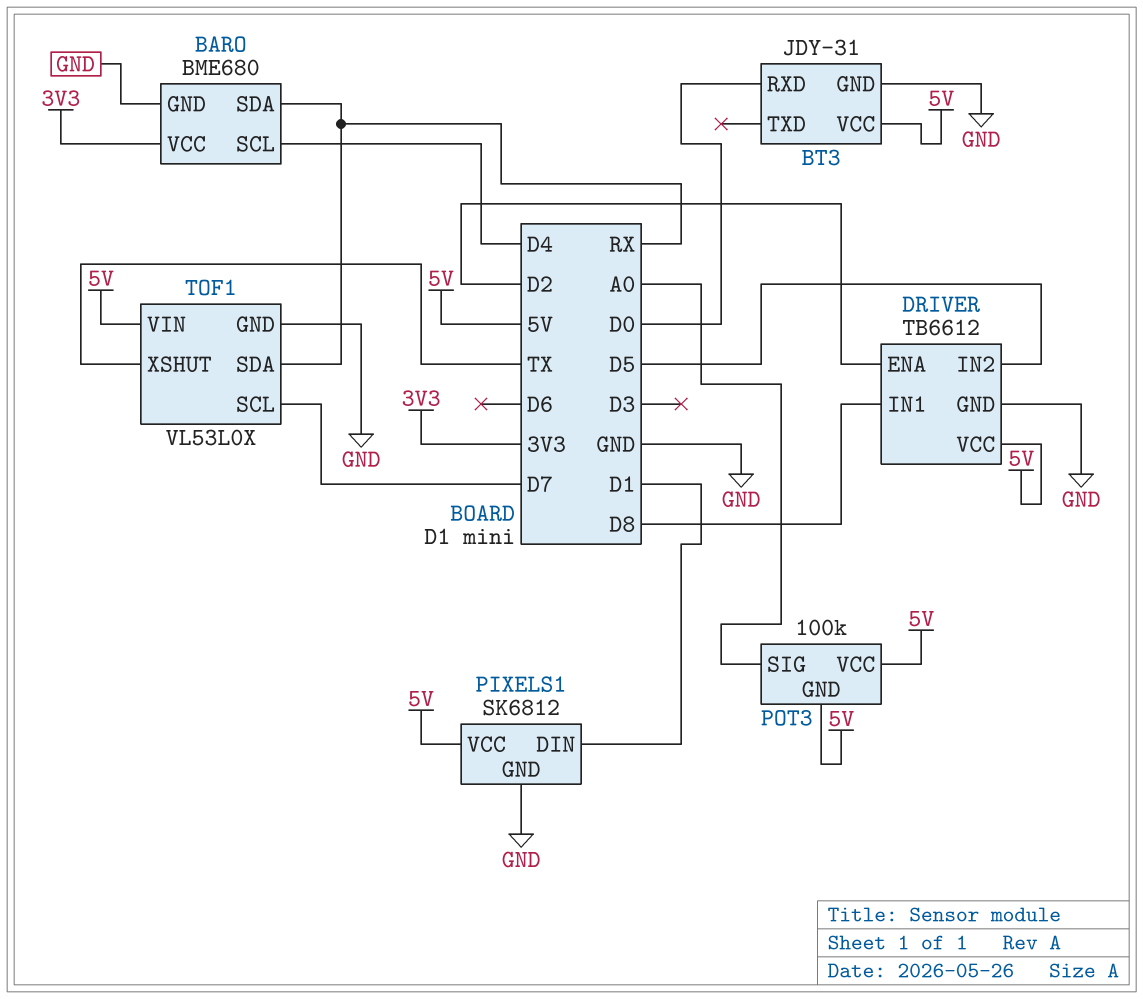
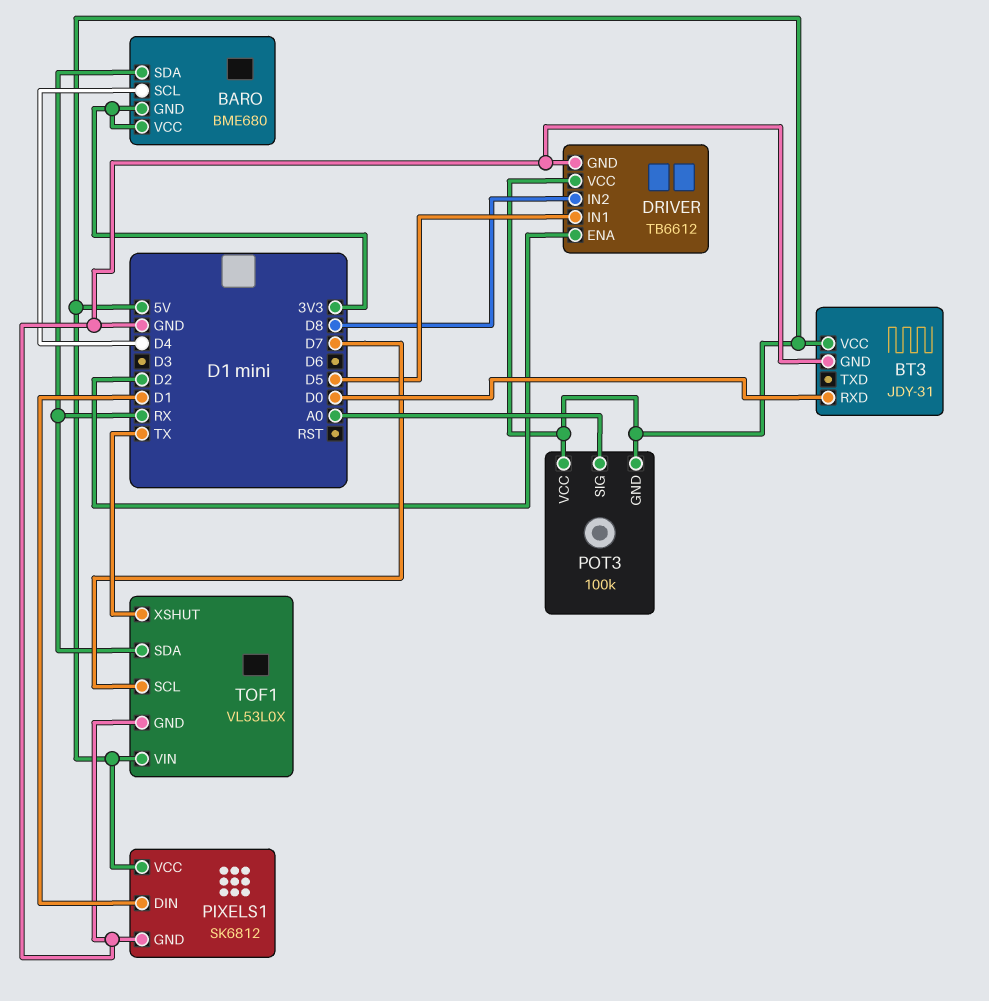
BARO pin GND: GND -> 3V3
DRIVER pin IN1: D8 -> D5
DRIVER pin IN2: D5 -> D8

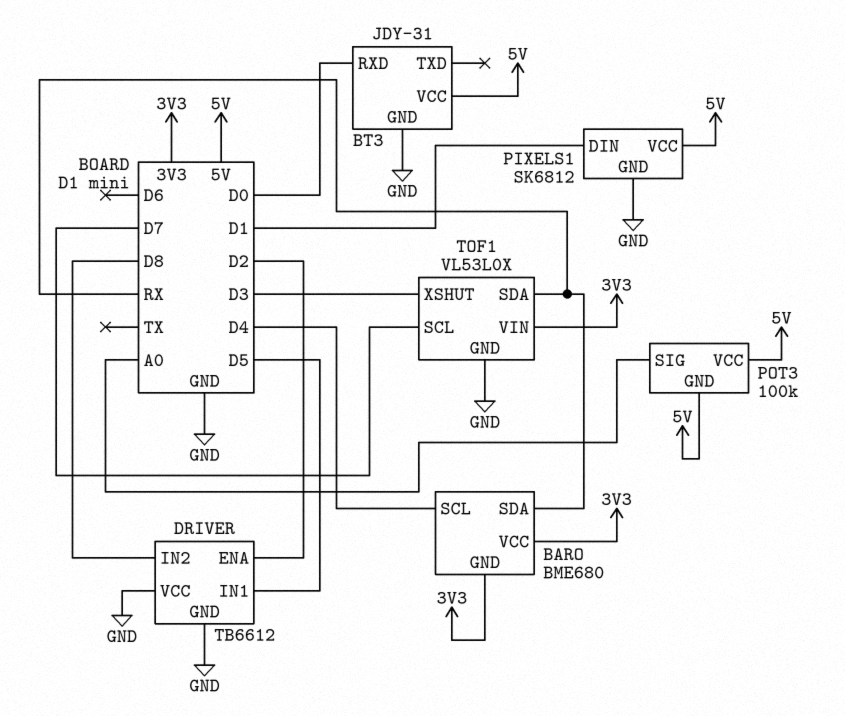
DRIVER pin VCC: 5V -> GND
TOF1 pin VIN: 5V -> 3V3
TOF1 pin XSHUT: TX -> D3

